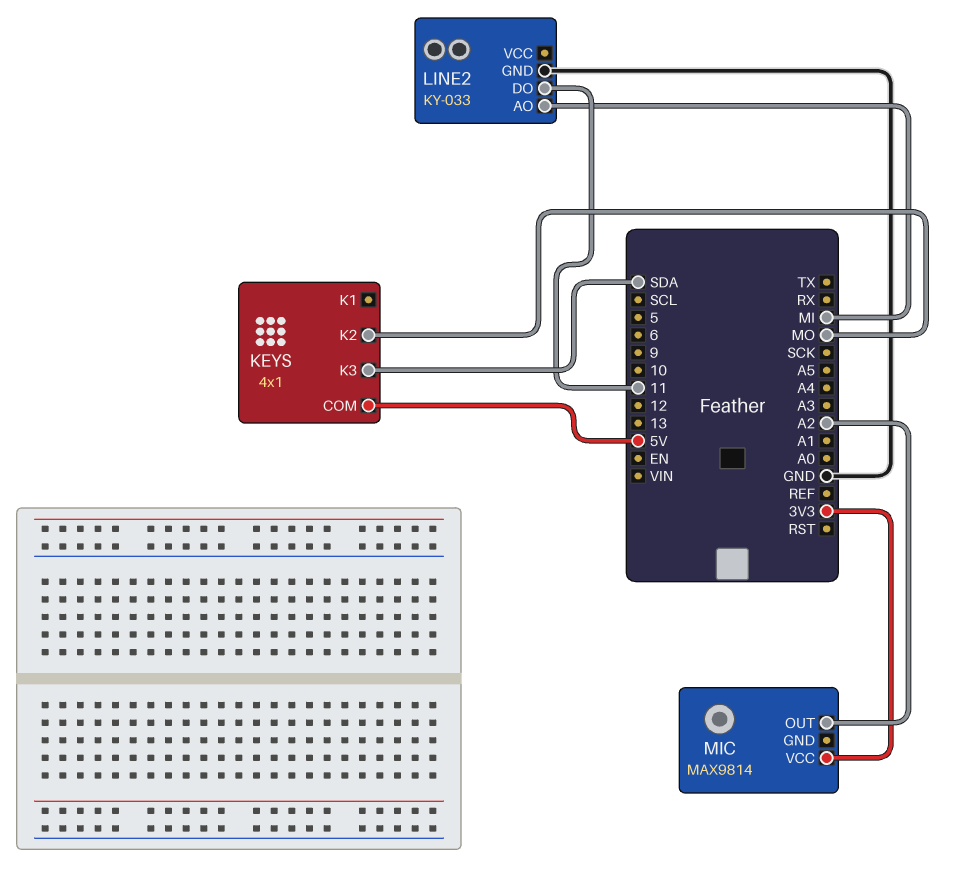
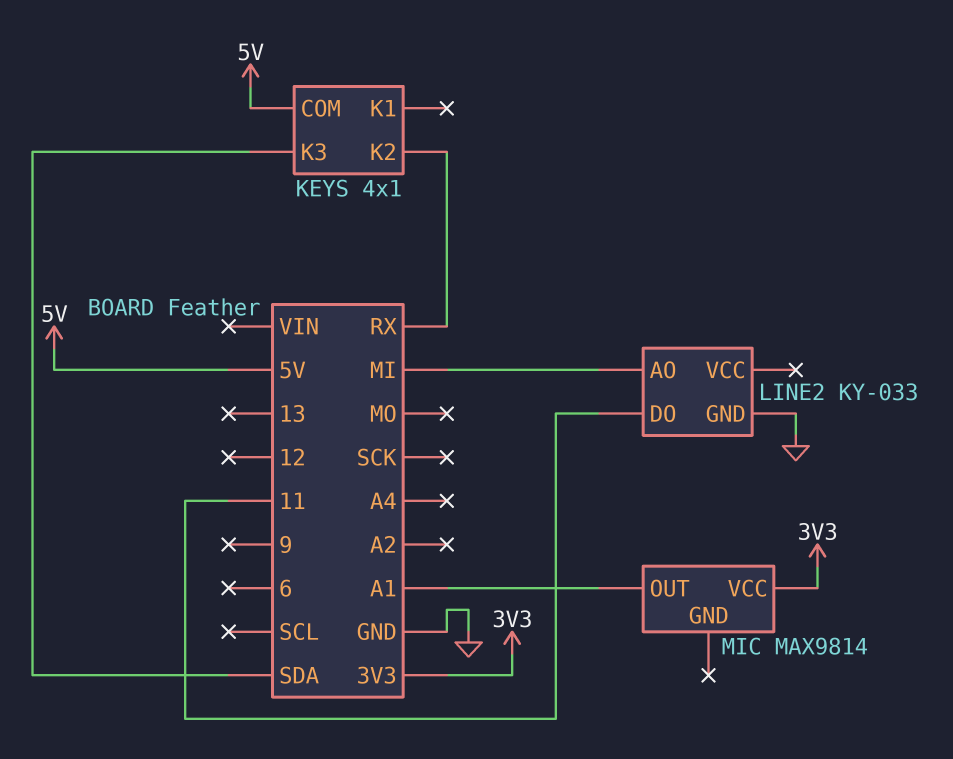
KEYS pin K2: MO -> RX
MIC pin OUT: A2 -> A1

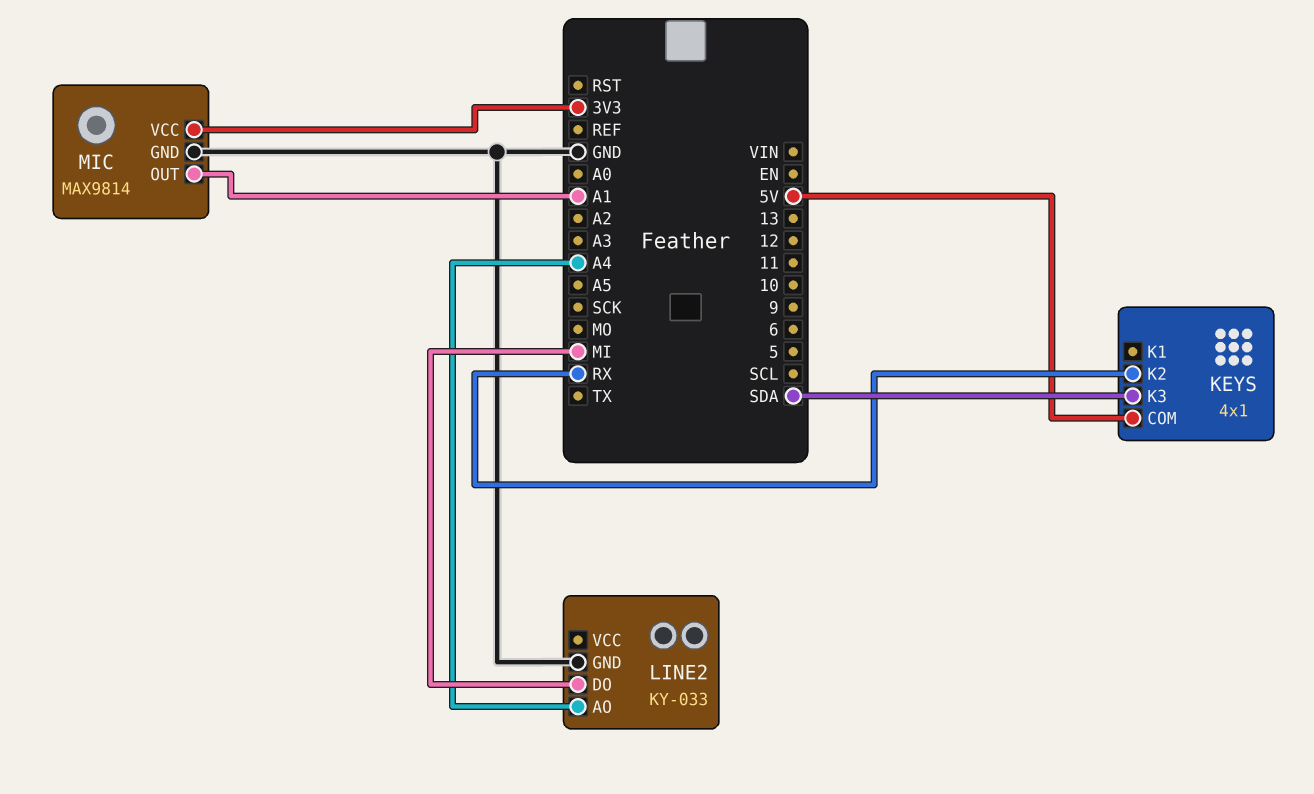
LINE2 pin AO: MI -> A4
LINE2 pin DO: 11 -> MI
MIC pin GND: none -> GND

